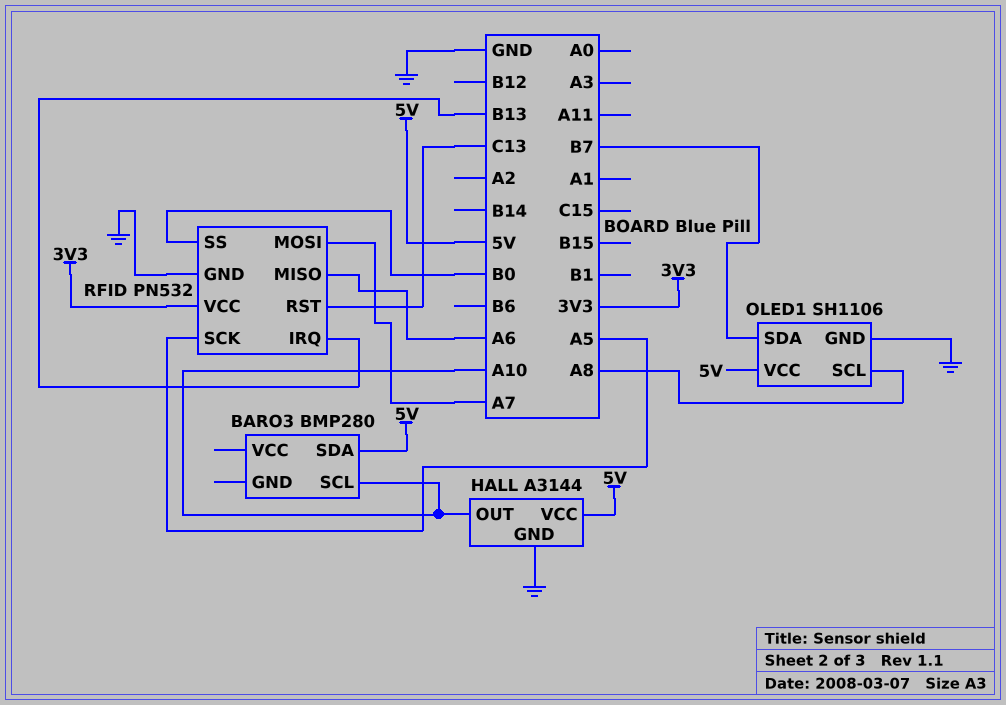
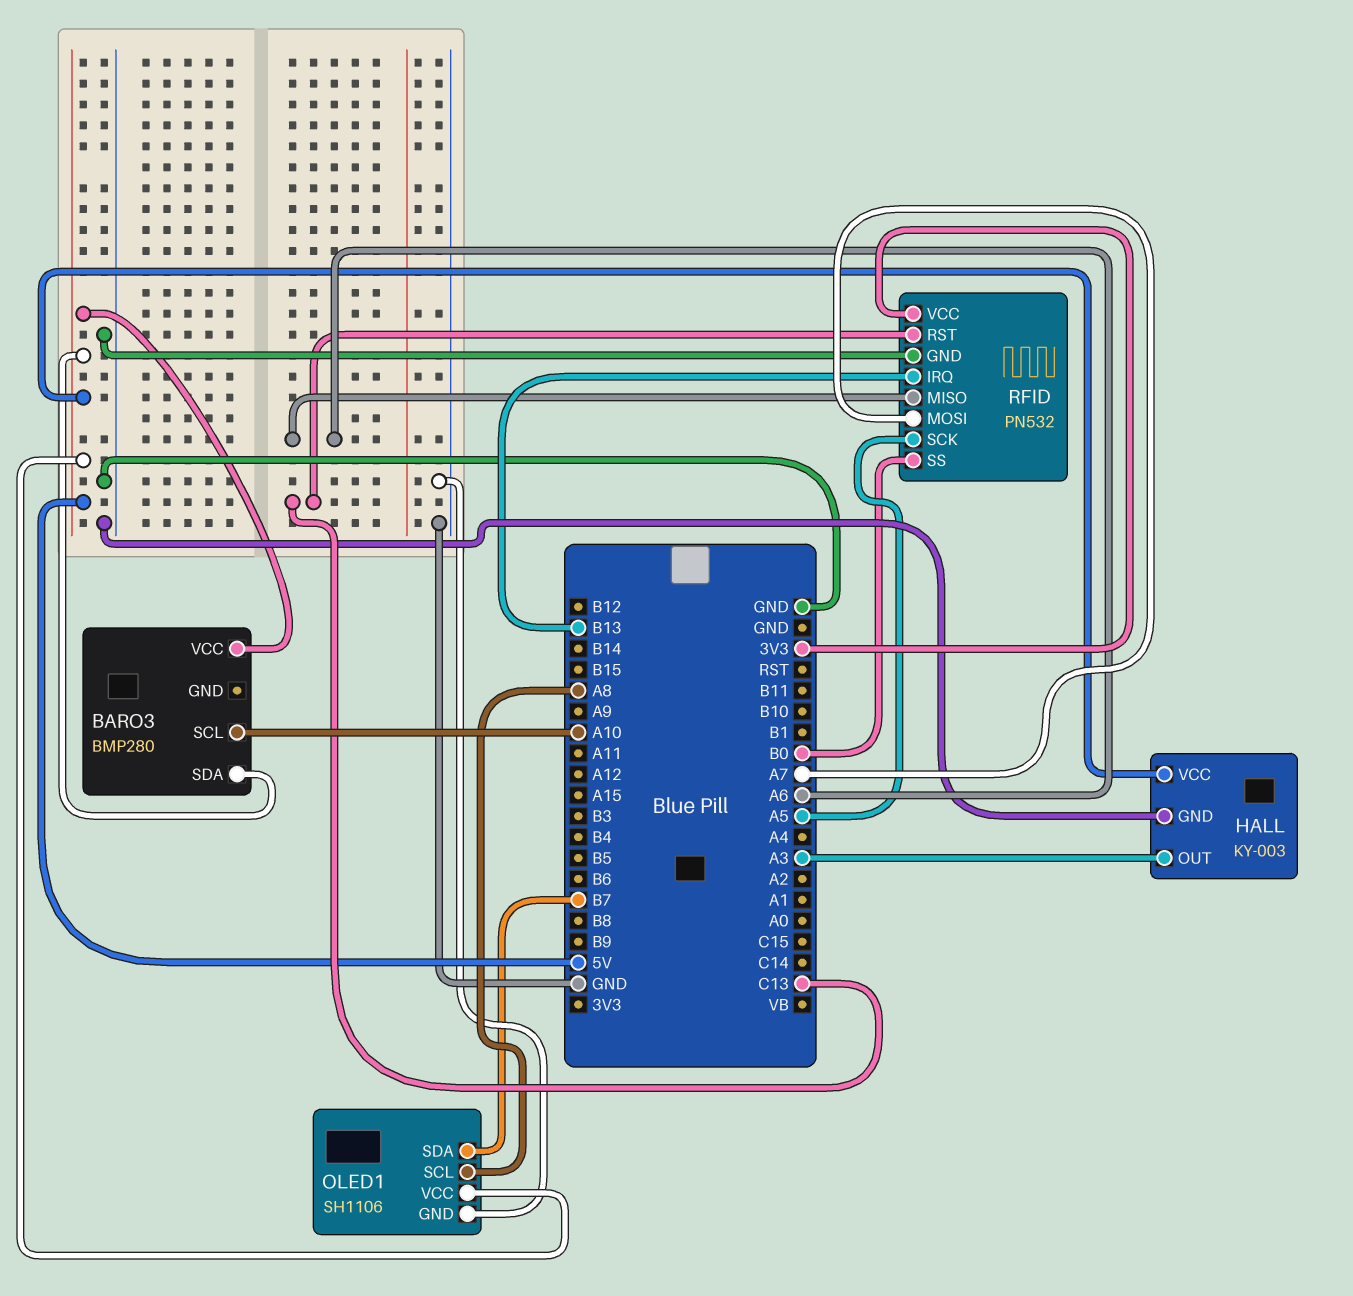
BARO3 pin VCC: none -> 5V
HALL: A3144 -> KY-003
HALL pin OUT: A10 -> A3

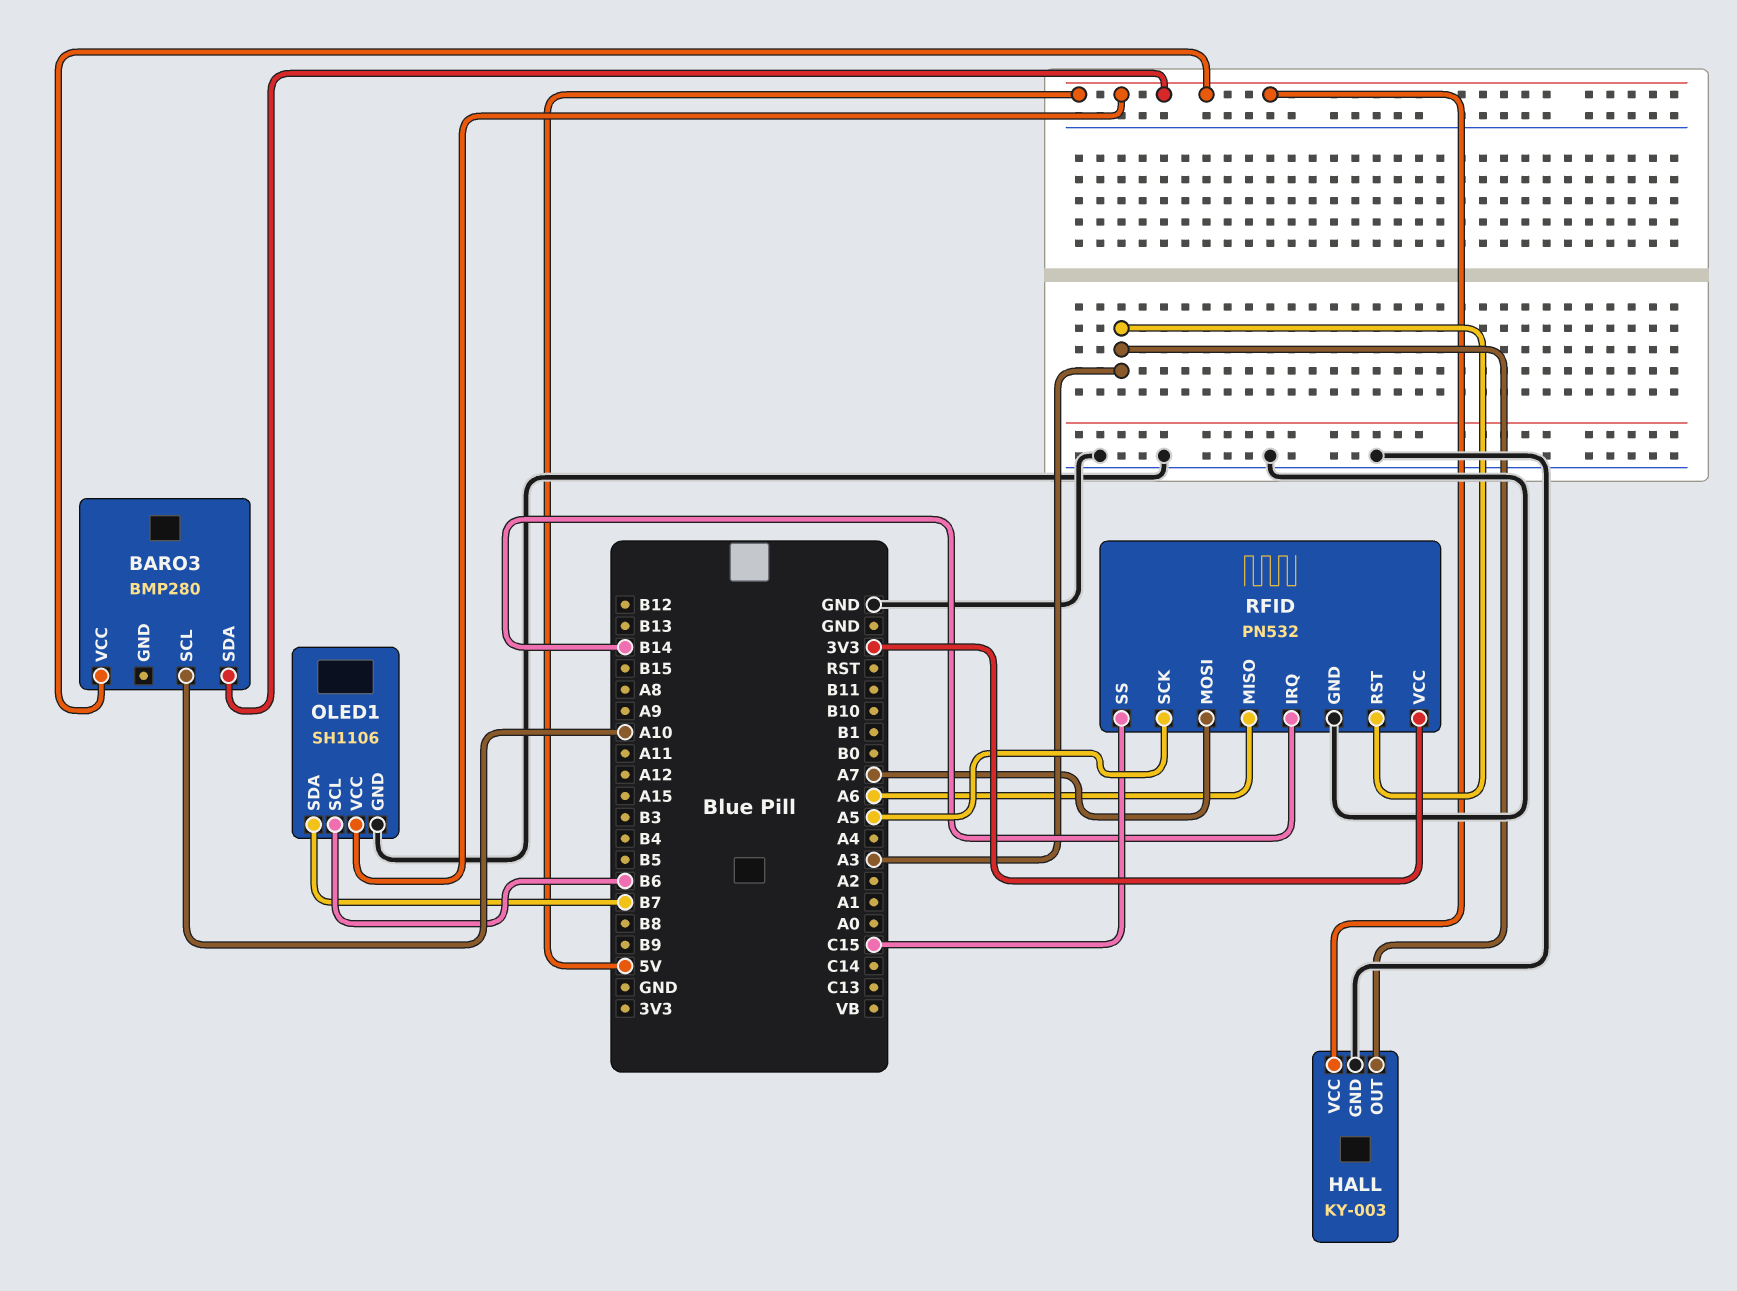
OLED1 pin SCL: A8 -> B6
RFID pin IRQ: B13 -> B14
RFID pin RST: C13 -> A3
RFID pin SS: B0 -> C15

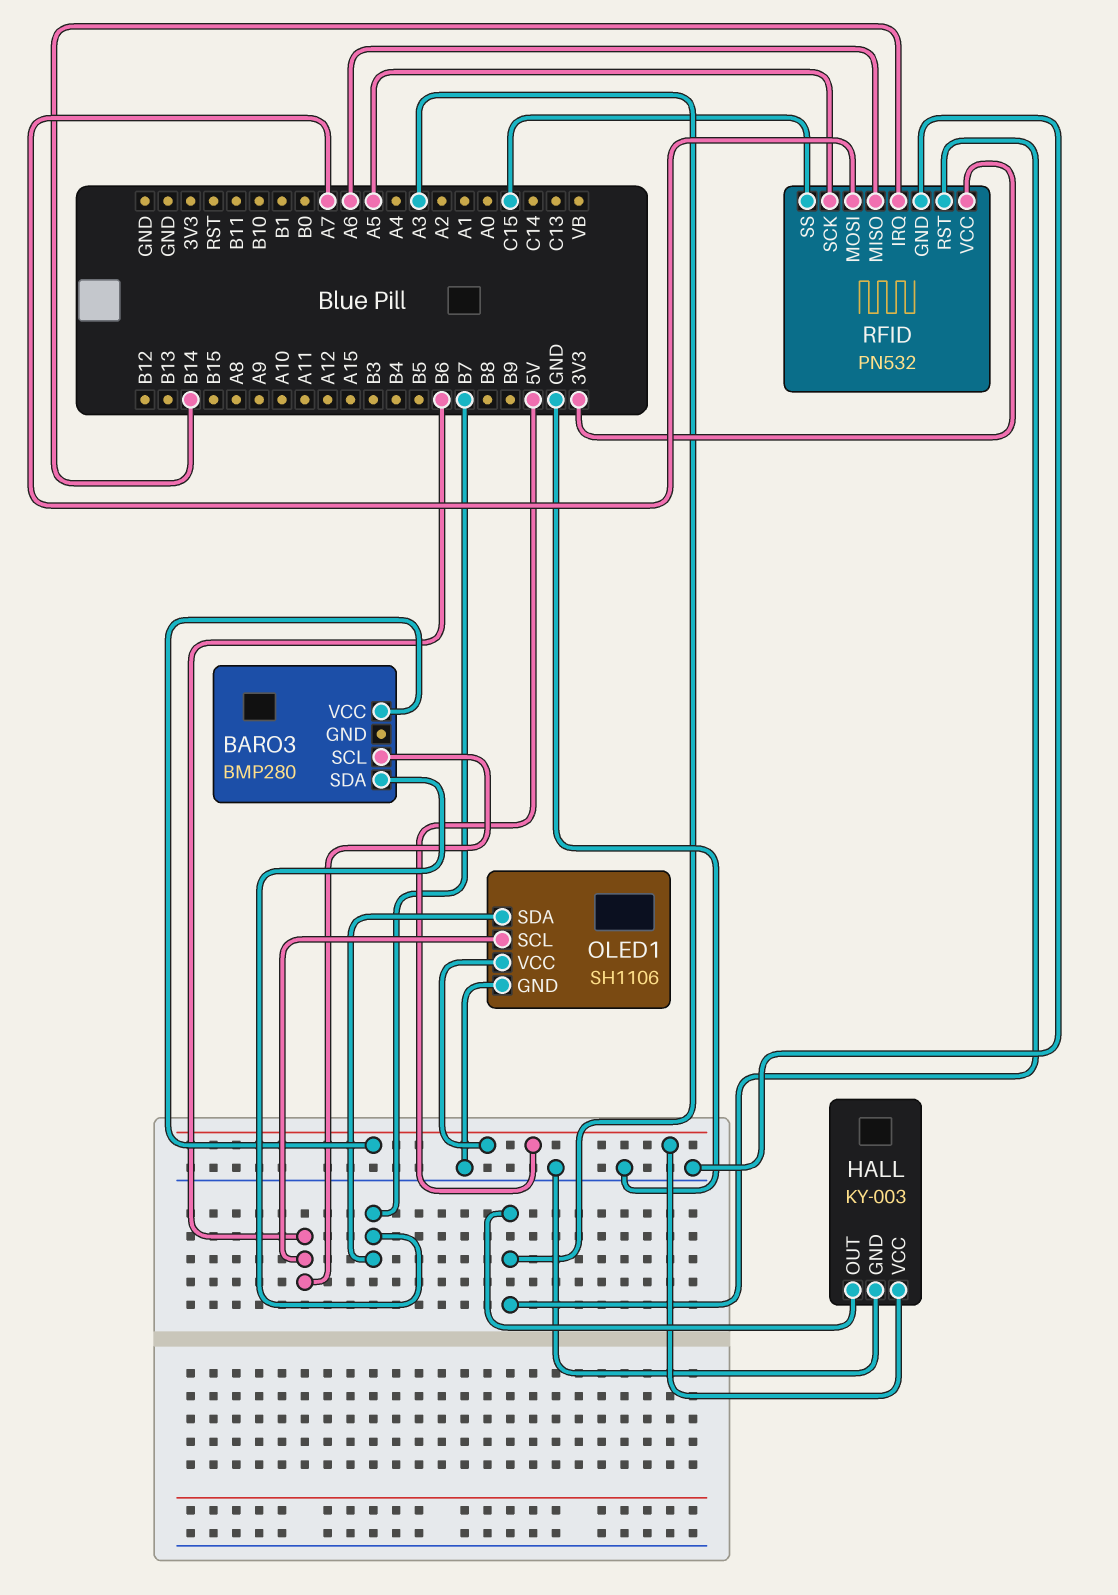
BARO3 pin SCL: A10 -> B6
BARO3 pin SDA: 5V -> B7

